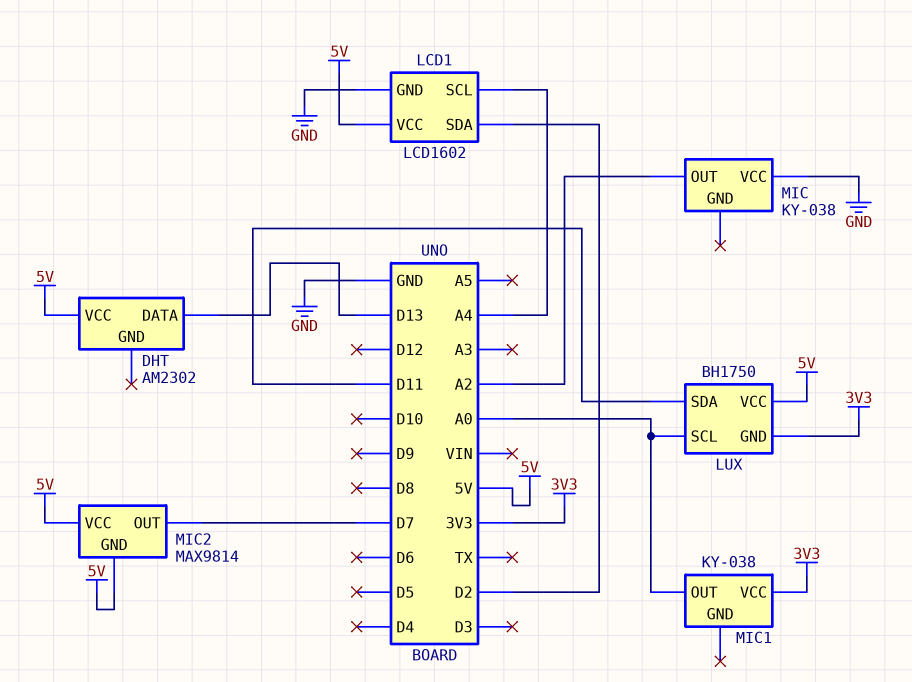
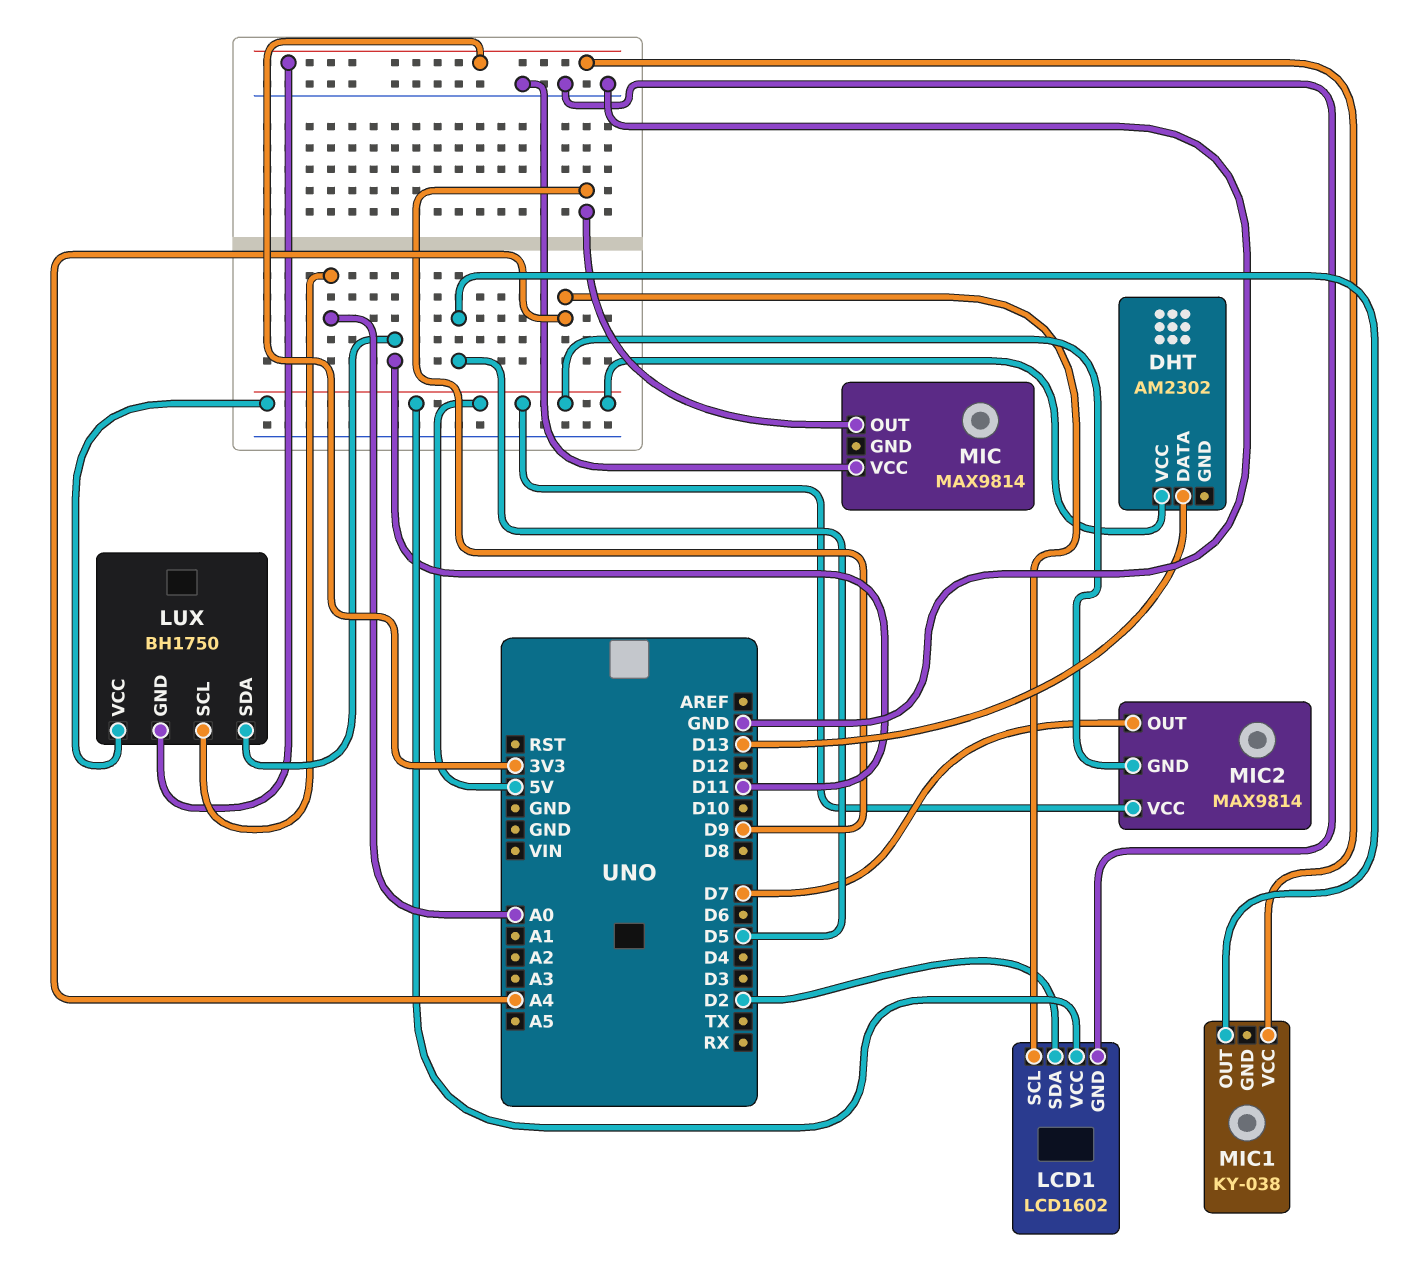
MIC: KY-038 -> MAX9814
MIC pin OUT: A2 -> D9
MIC1 pin OUT: A0 -> D5

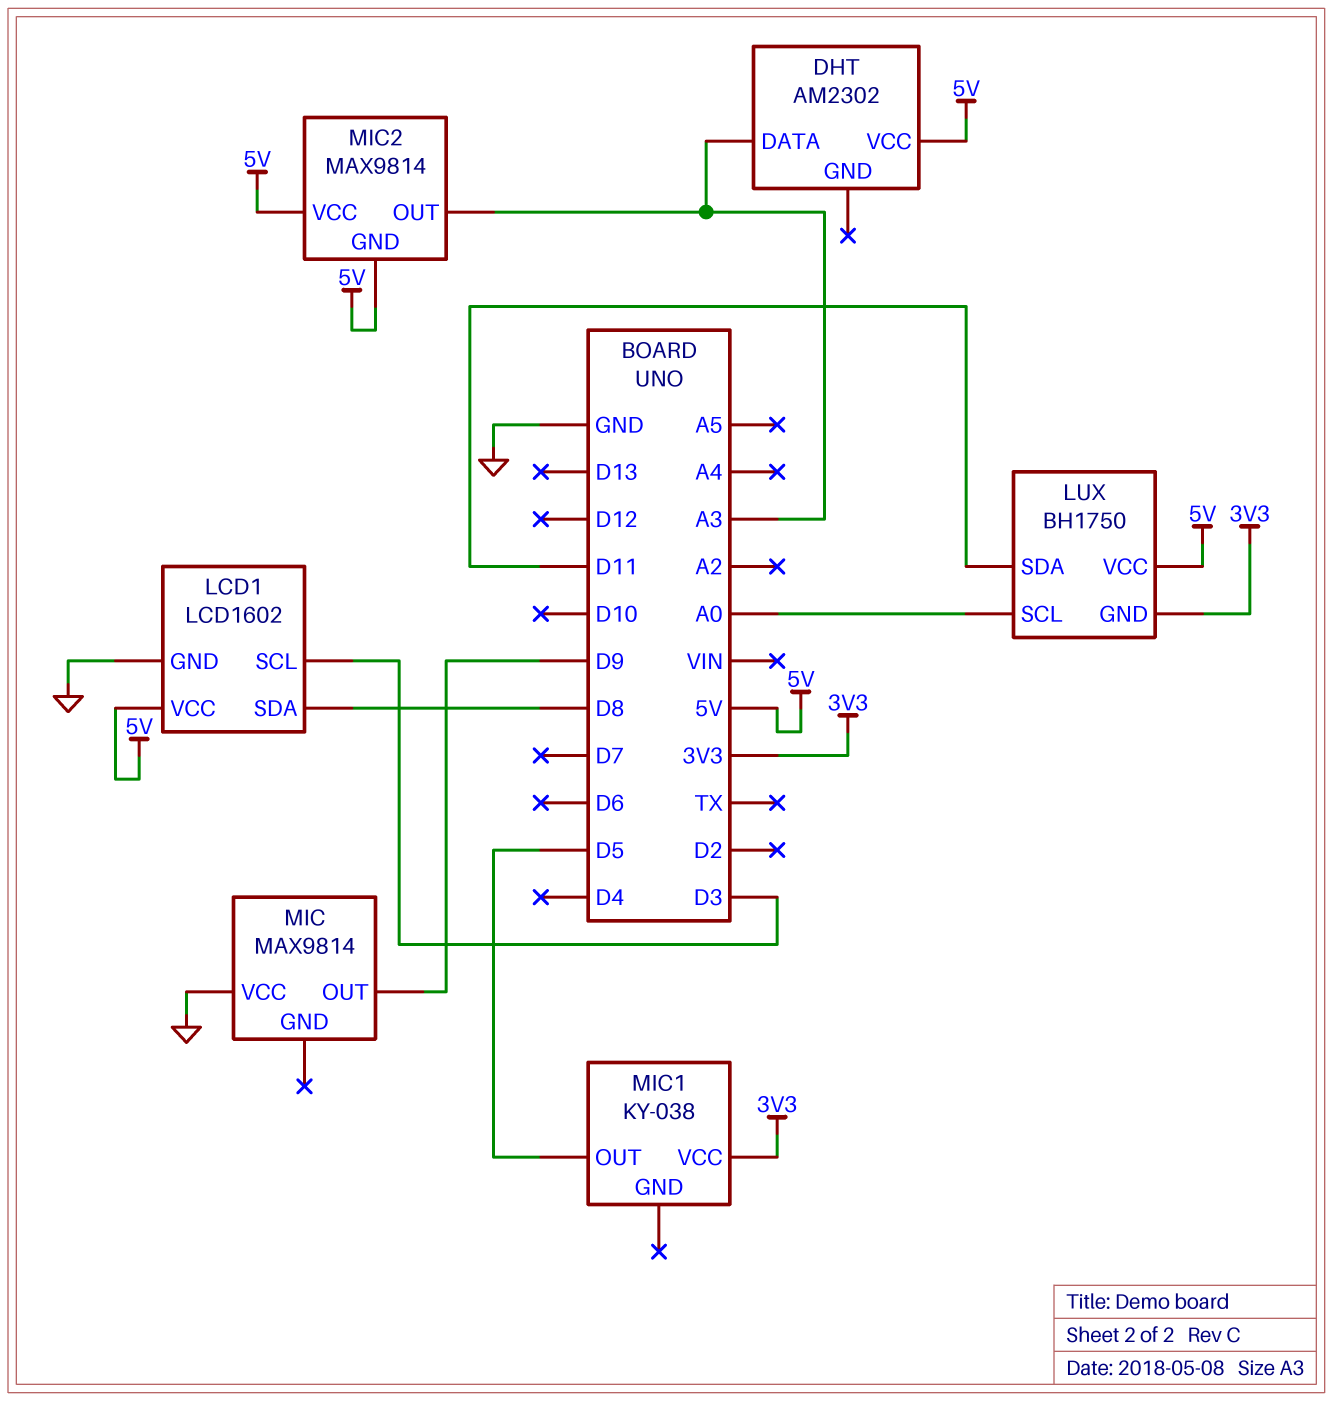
DHT pin DATA: D13 -> A3
LCD1 pin SCL: A4 -> D3
LCD1 pin SDA: D2 -> D8
MIC2 pin OUT: D7 -> A3

